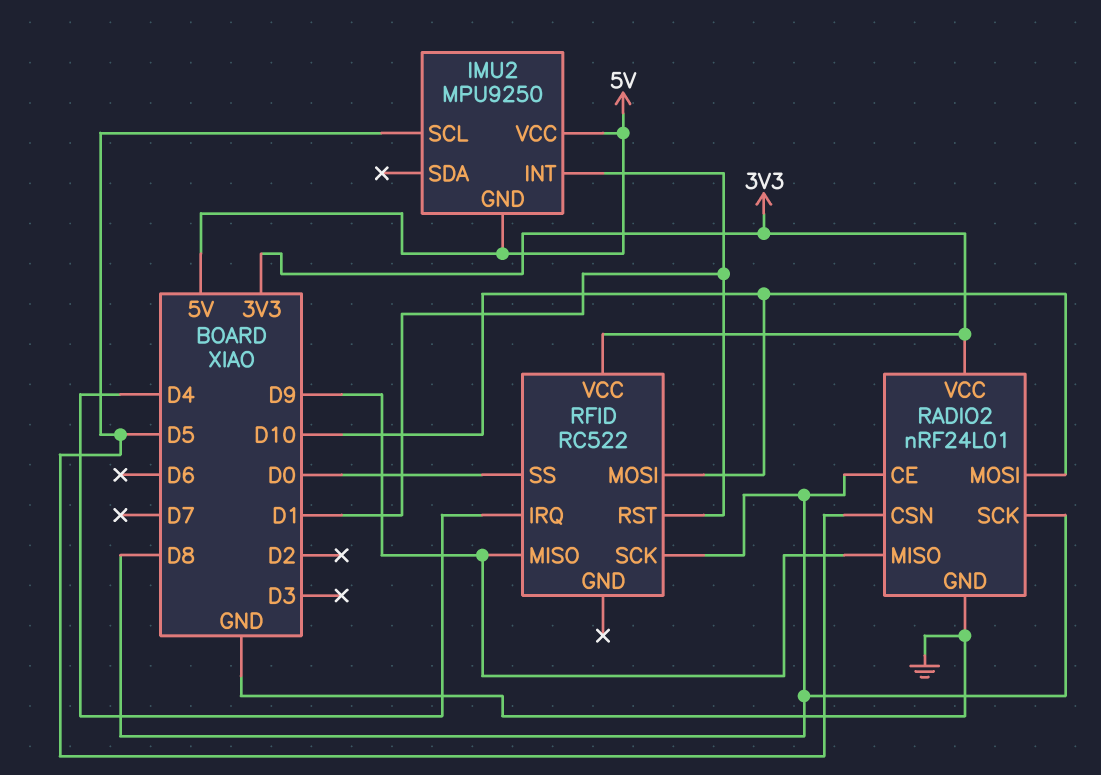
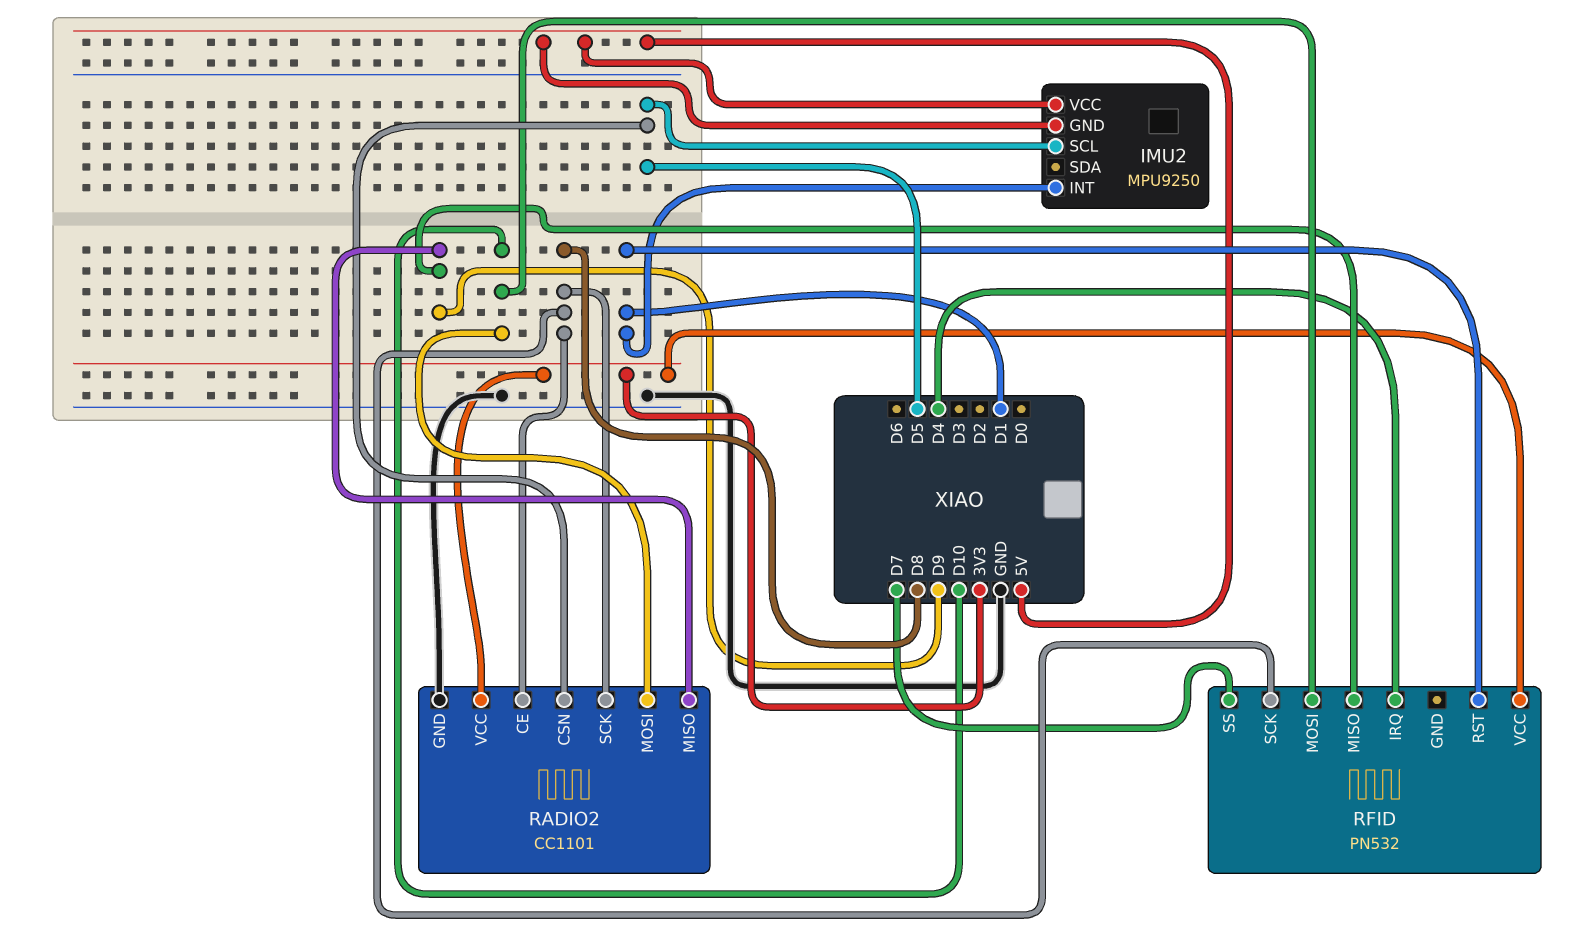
RADIO2: nRF24L01 -> CC1101
RFID: RC522 -> PN532
RFID pin SS: D0 -> D7

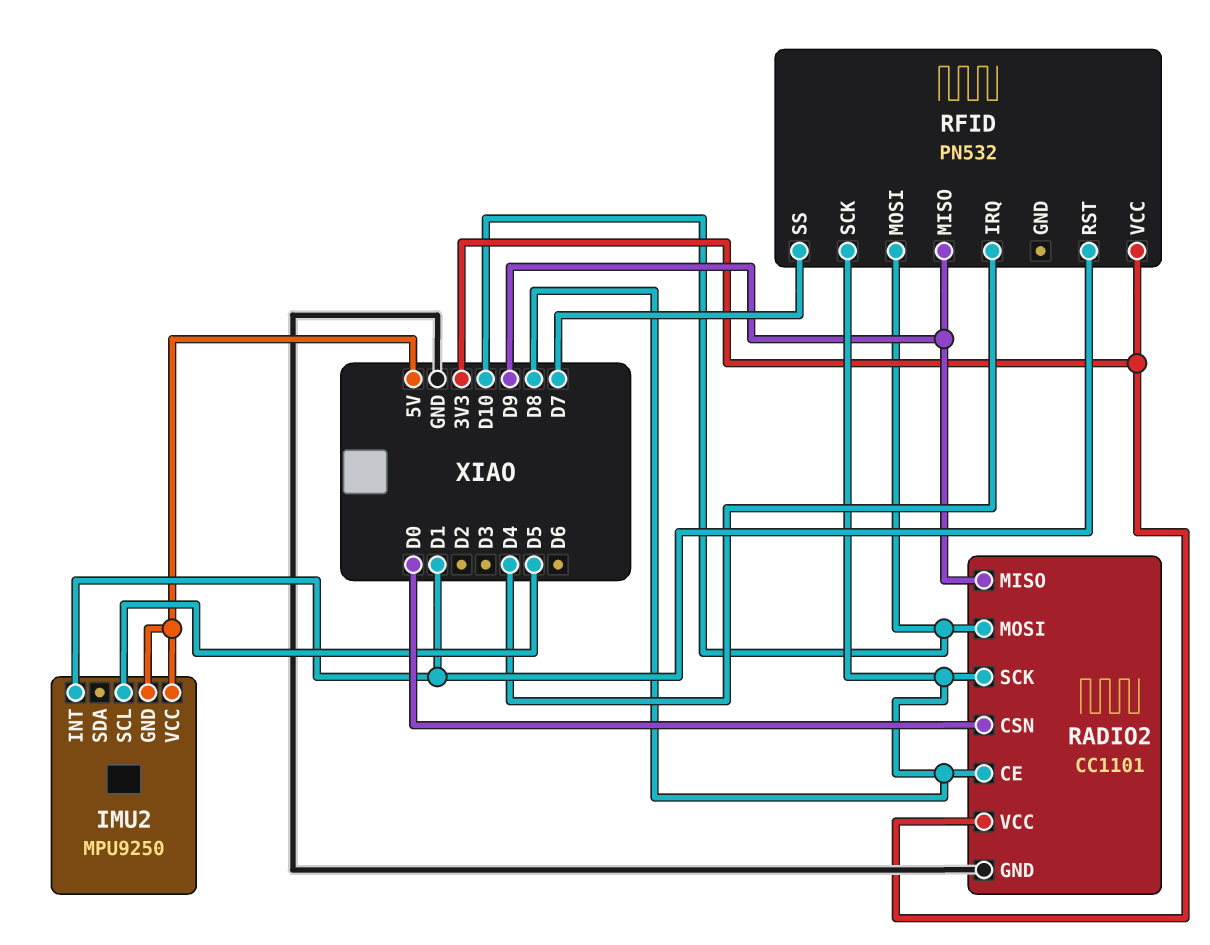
RADIO2 pin CSN: D5 -> D0

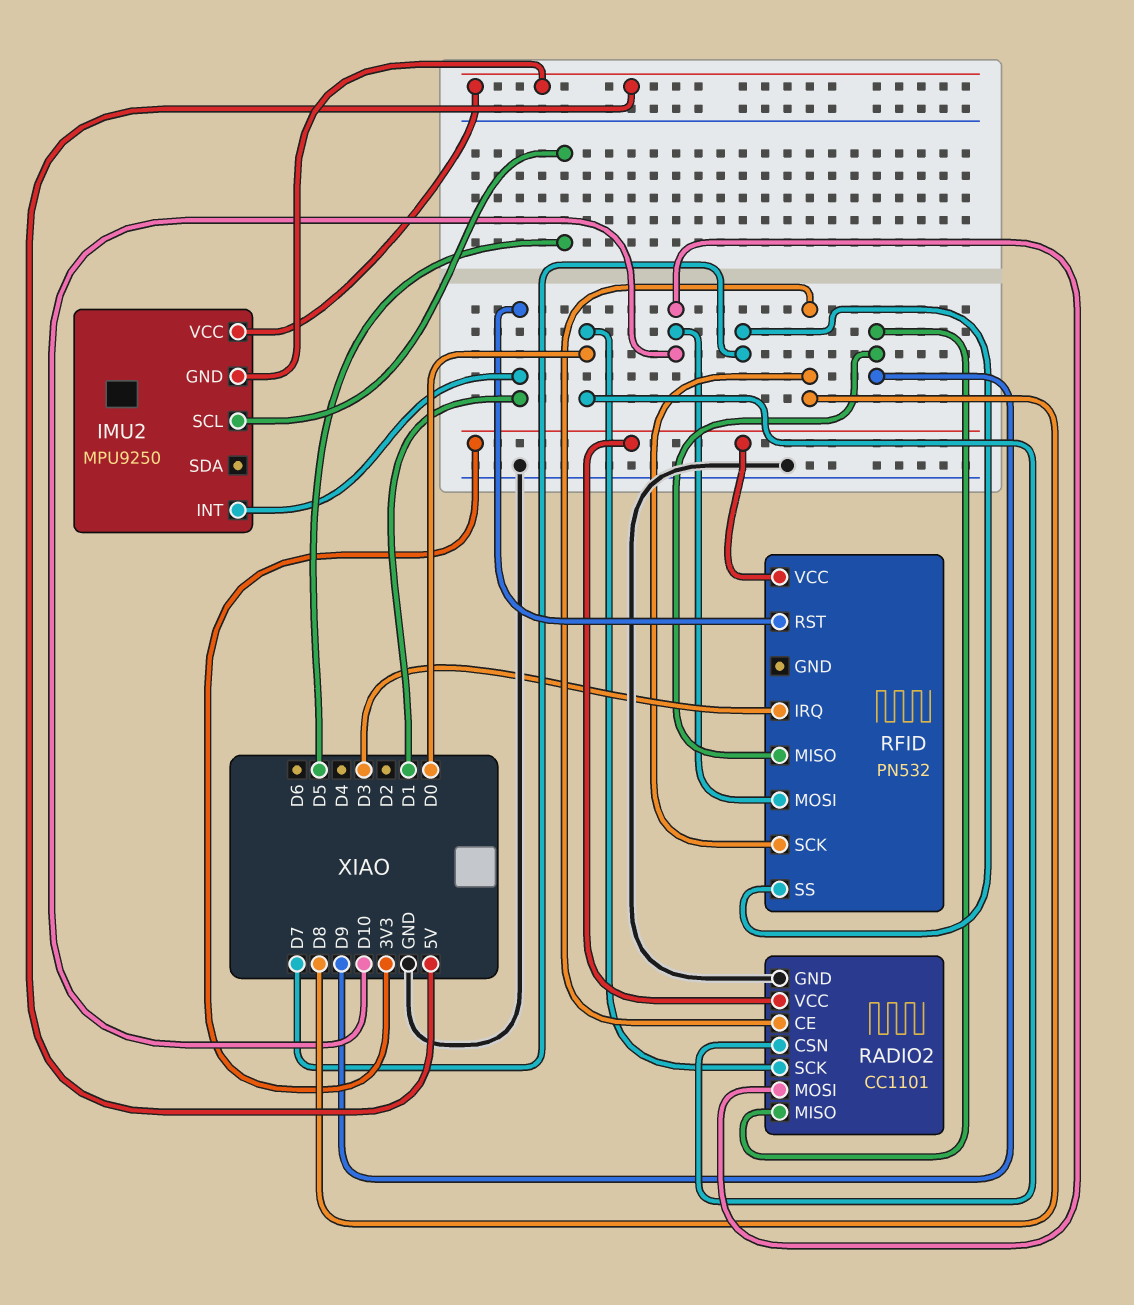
RADIO2 pin SCK: D8 -> D0
RFID pin IRQ: D4 -> D3

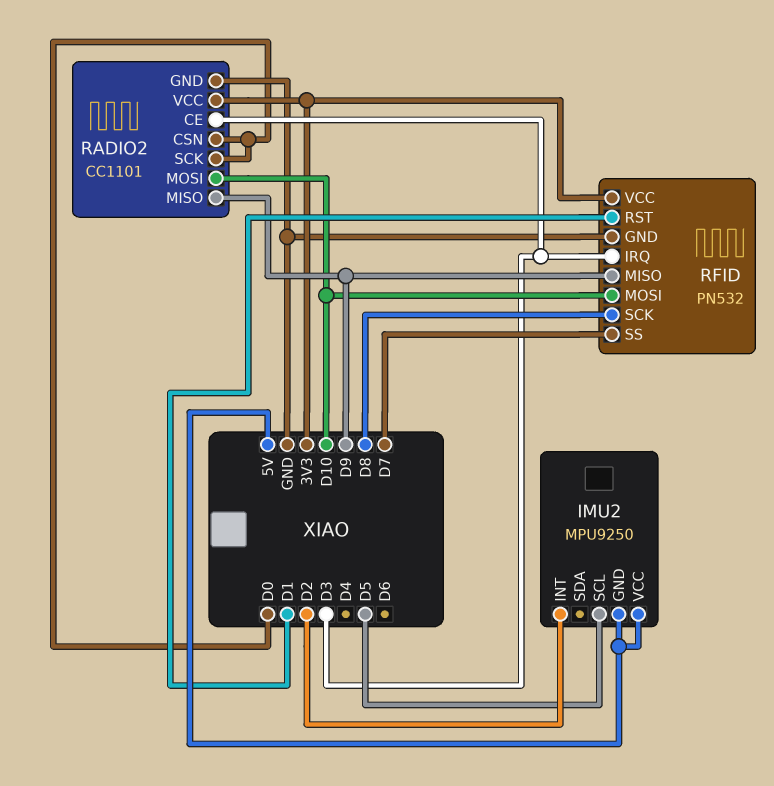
IMU2 pin INT: D1 -> D2
RADIO2 pin CE: D8 -> D3
RFID pin GND: none -> GND

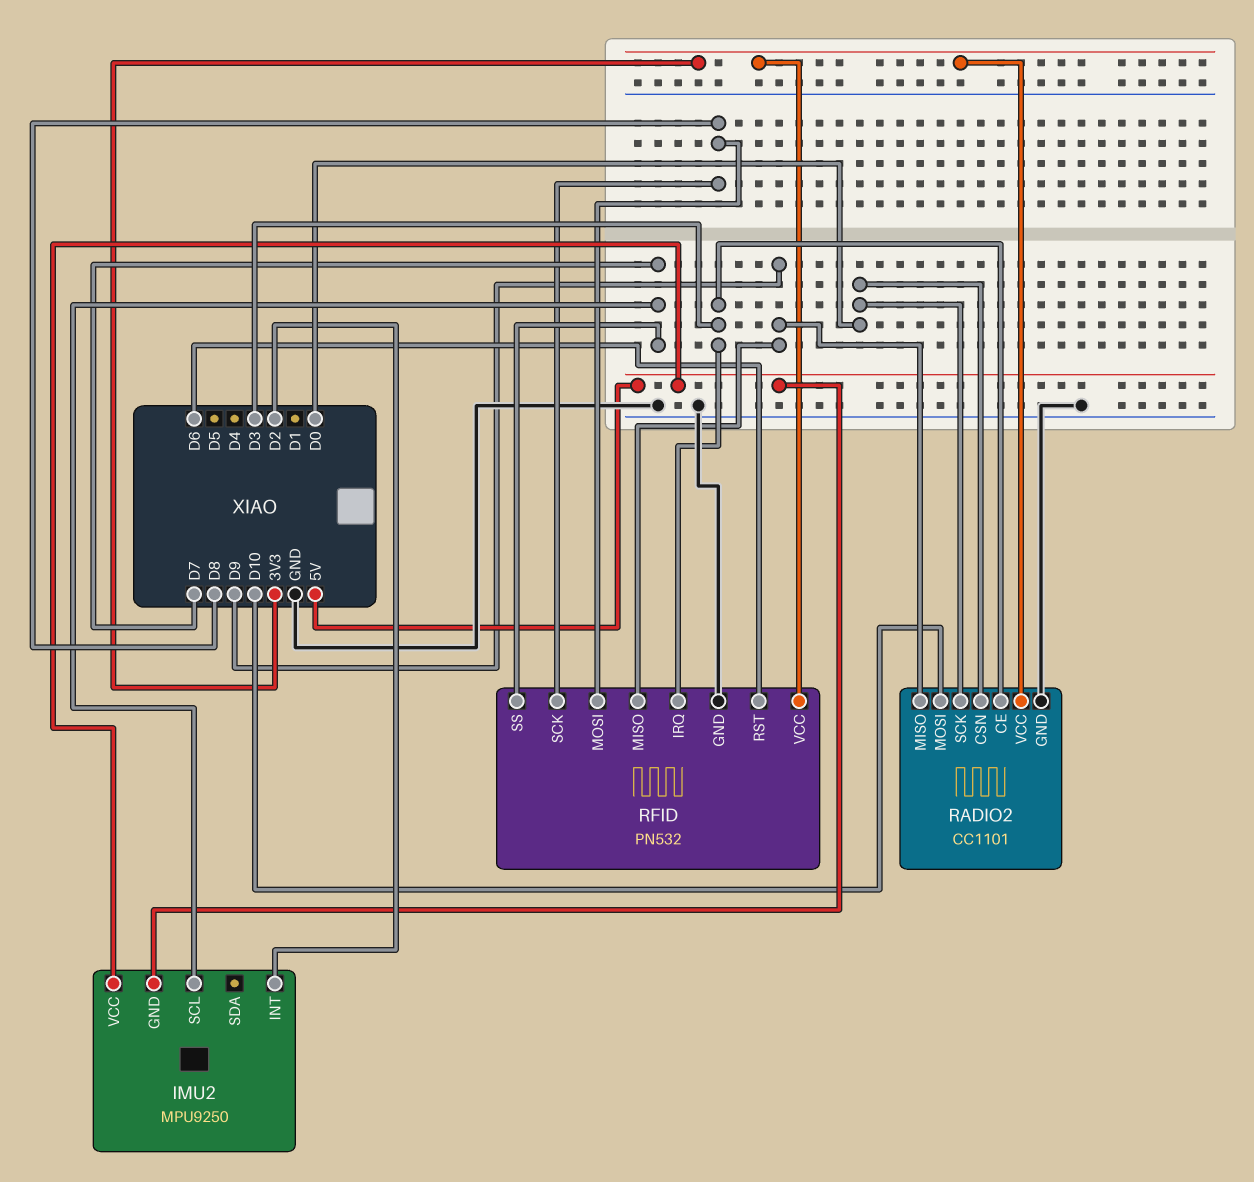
IMU2 pin SCL: D5 -> D7
RFID pin MOSI: D10 -> D8
RFID pin RST: D1 -> D6

